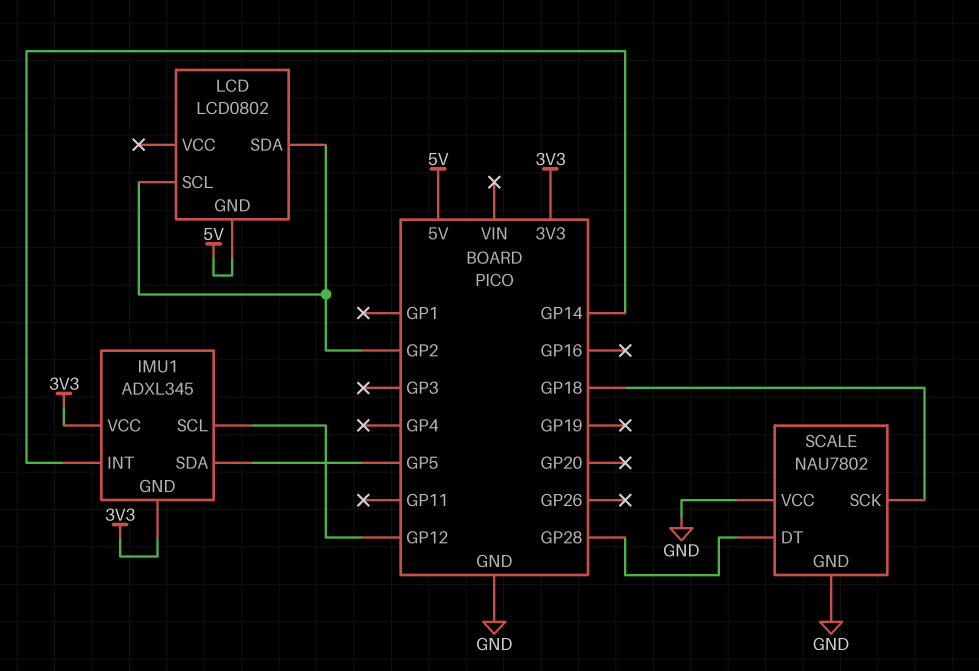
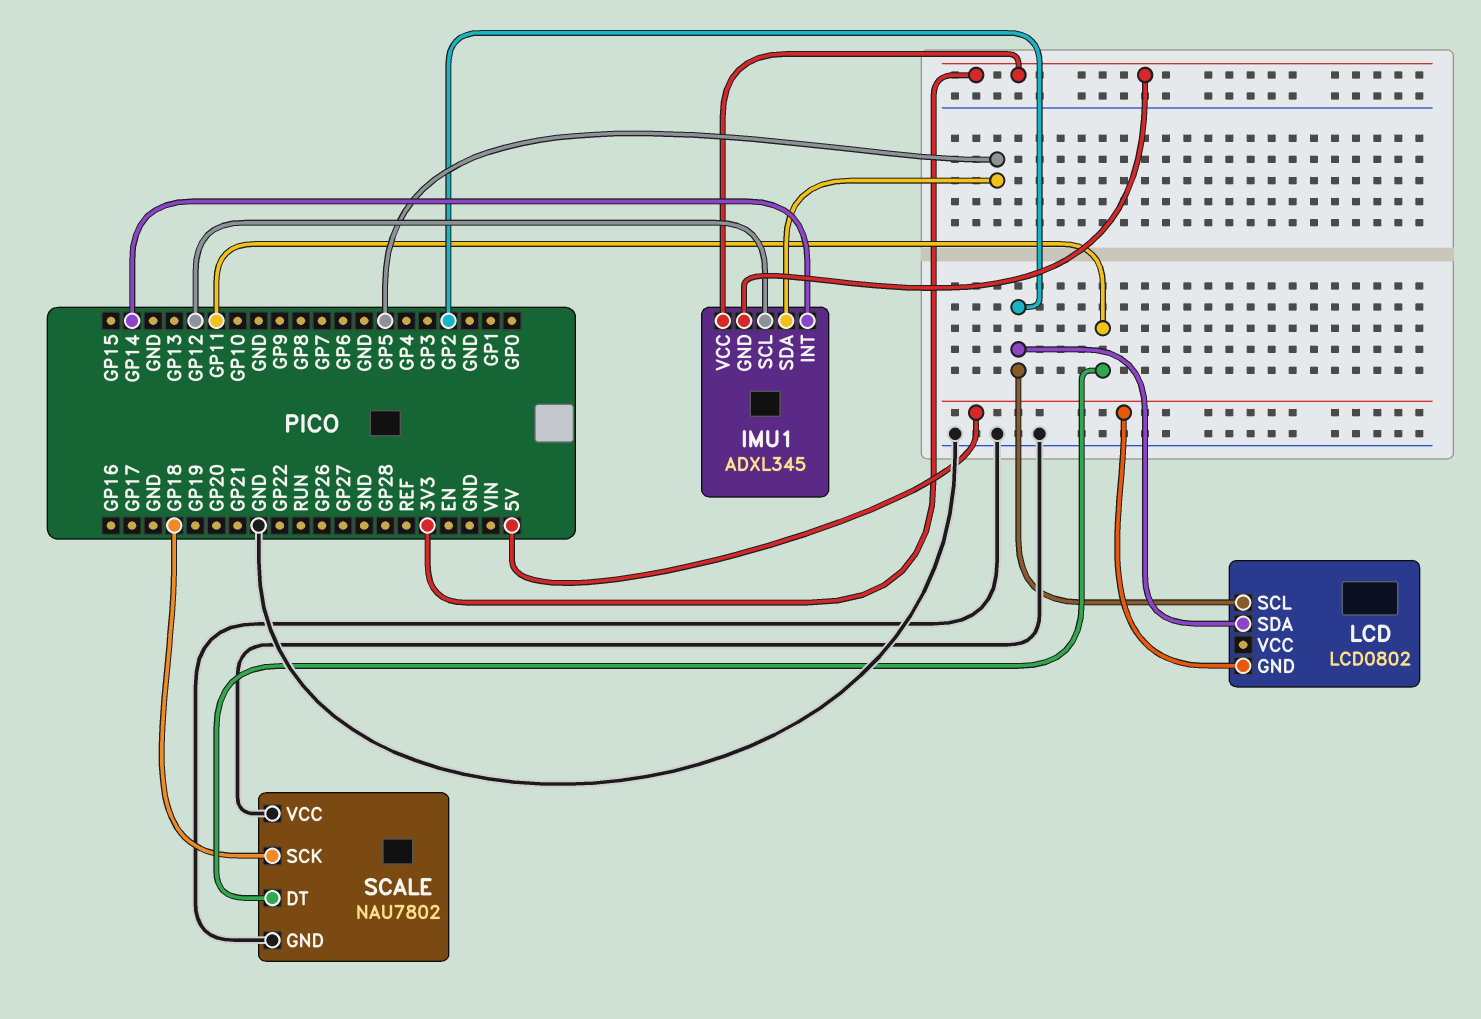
SCALE pin DT: GP28 -> GP11

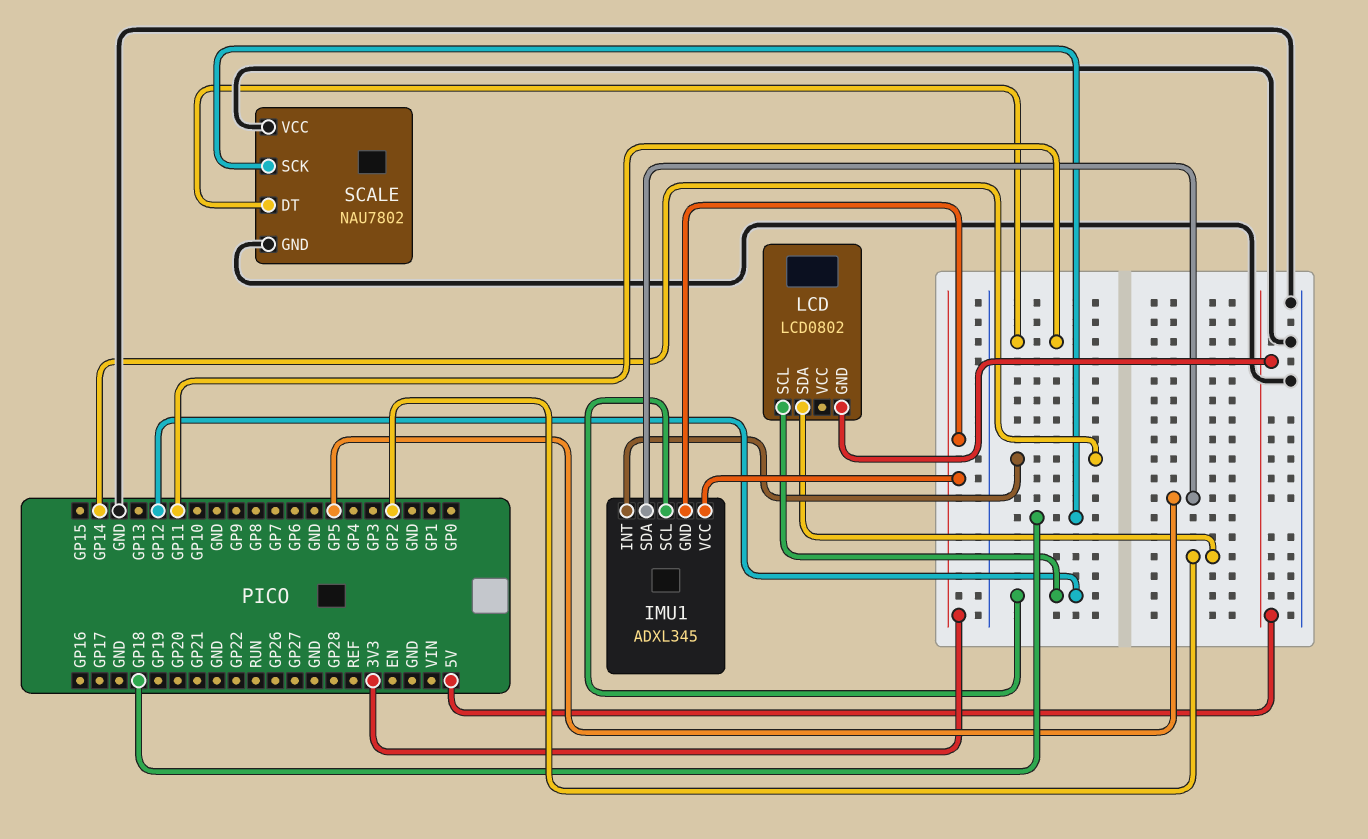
LCD pin SCL: GP2 -> GP12

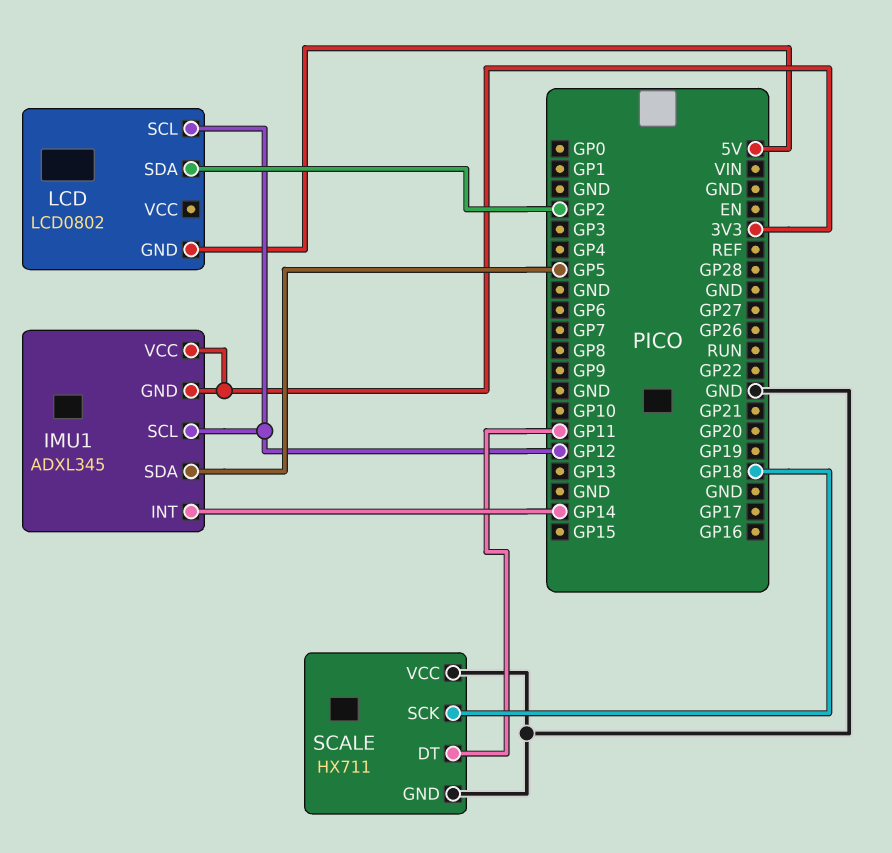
SCALE: NAU7802 -> HX711

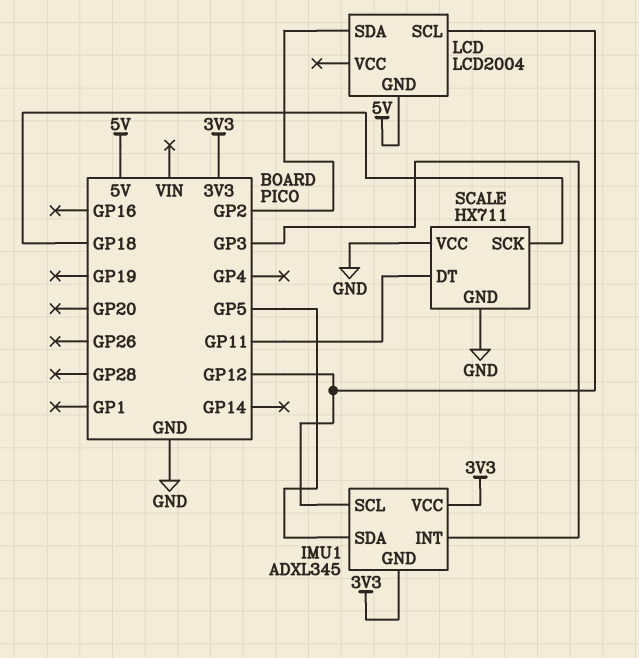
IMU1 pin INT: GP14 -> GP3
LCD: LCD0802 -> LCD2004

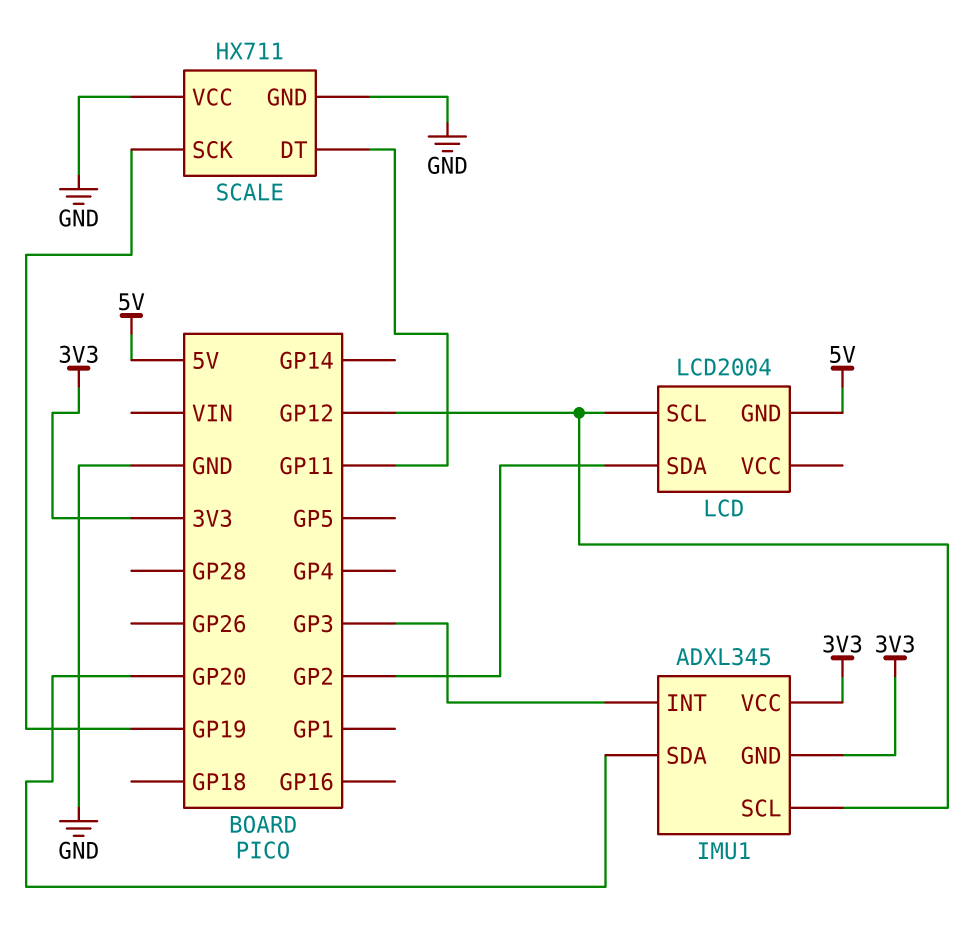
IMU1 pin SDA: GP5 -> GP20
SCALE pin SCK: GP18 -> GP19

